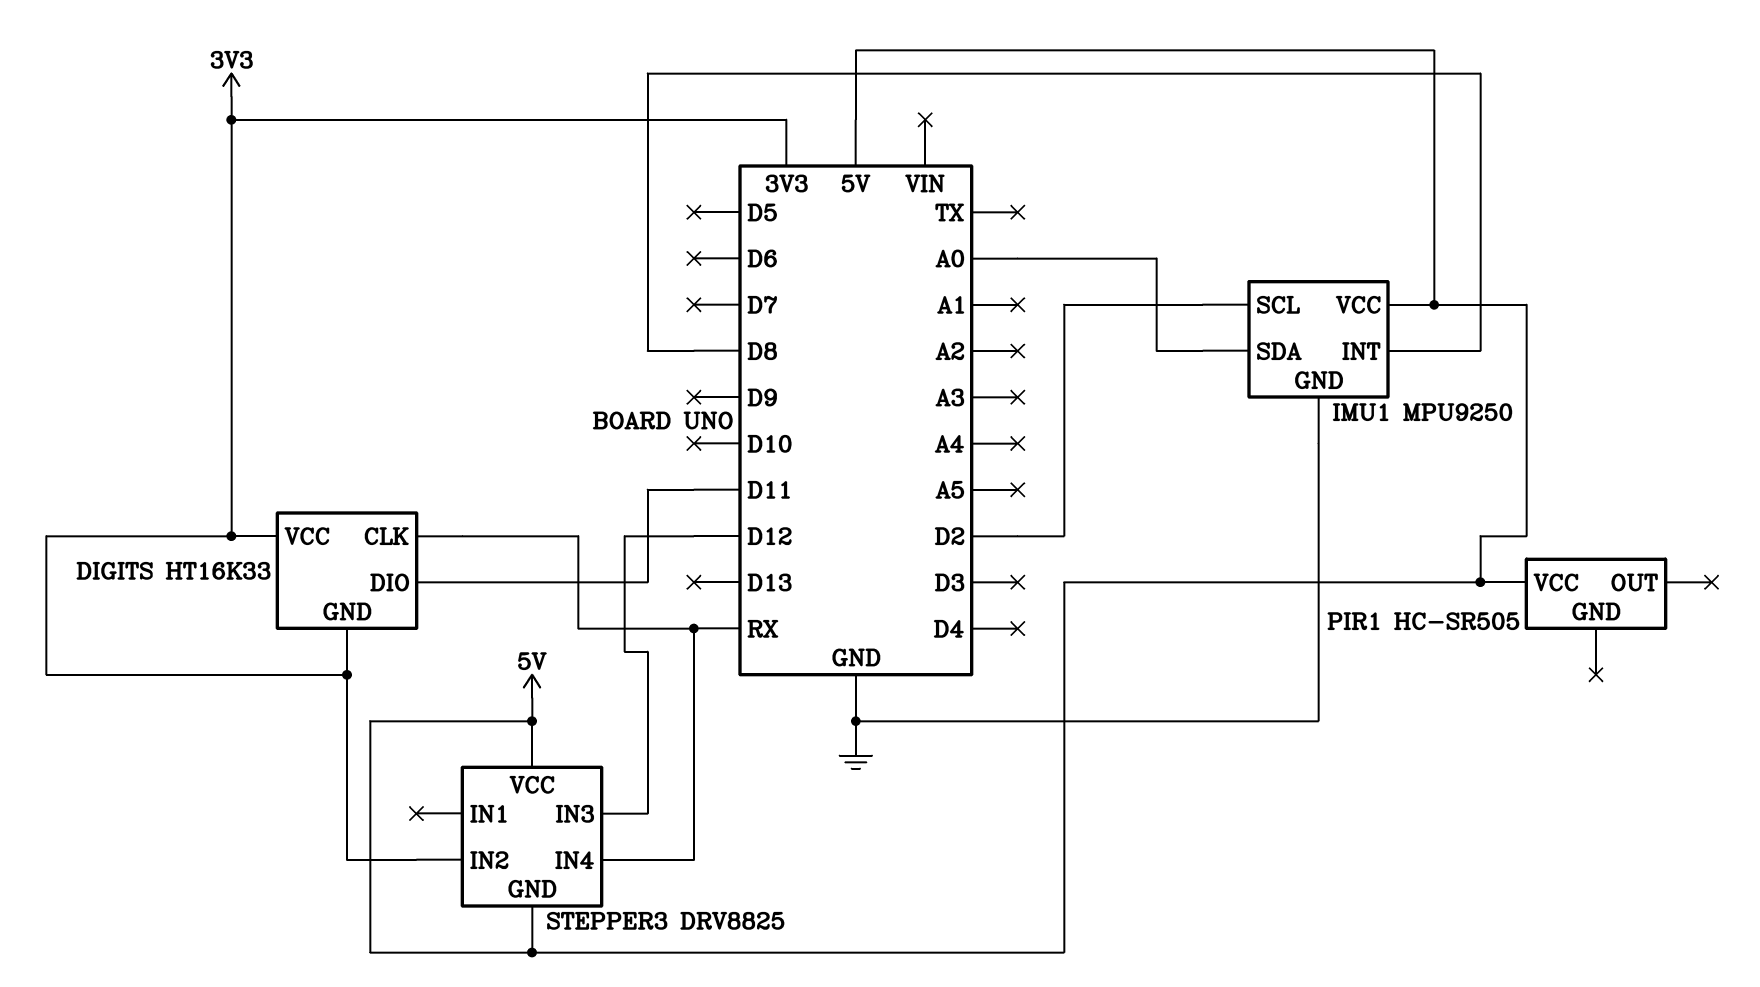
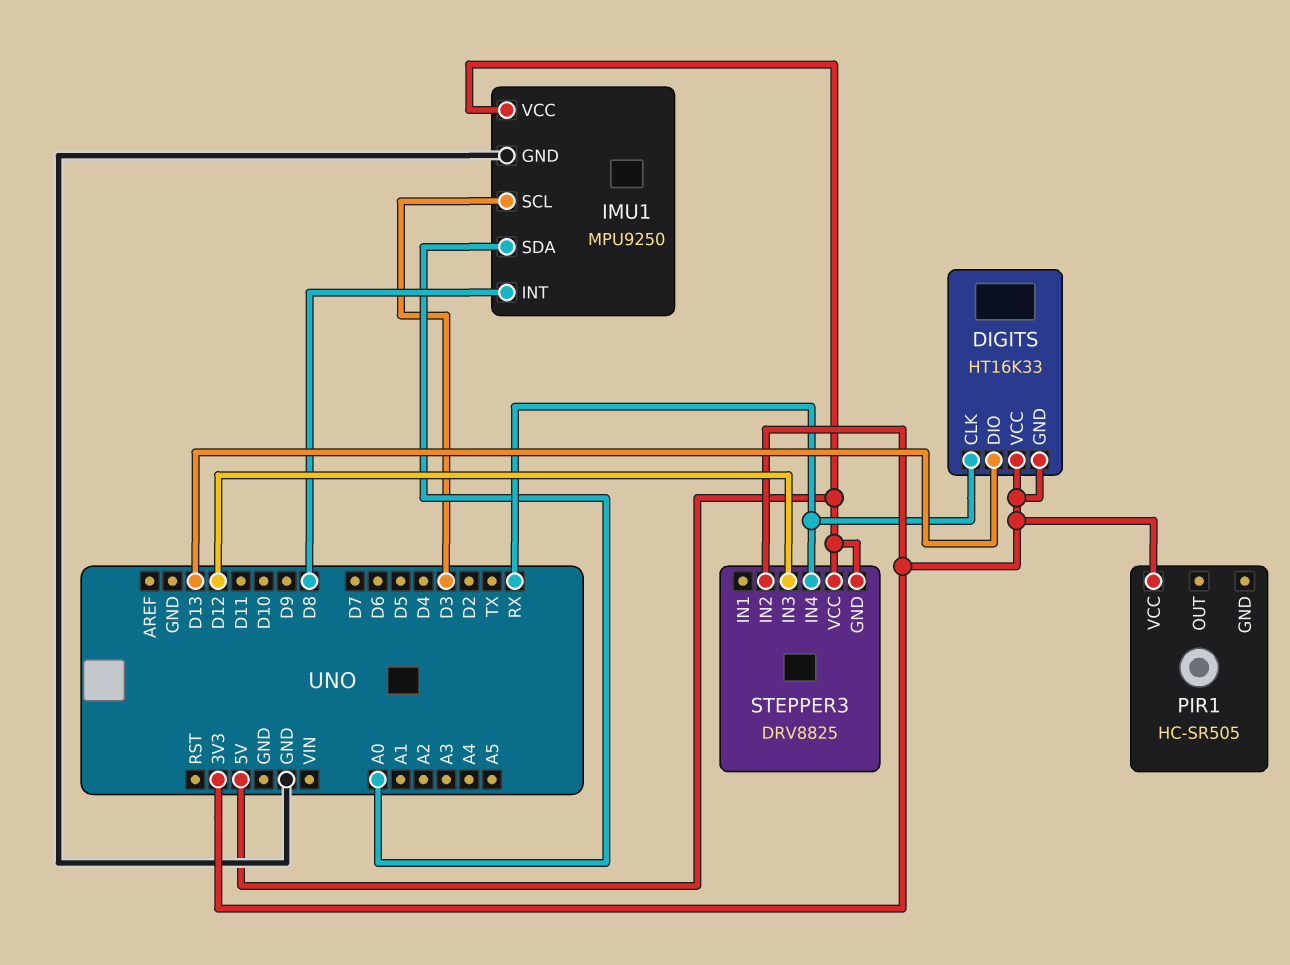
DIGITS pin DIO: D11 -> D13
IMU1 pin SCL: D2 -> D3
PIR1 pin VCC: 5V -> 3V3

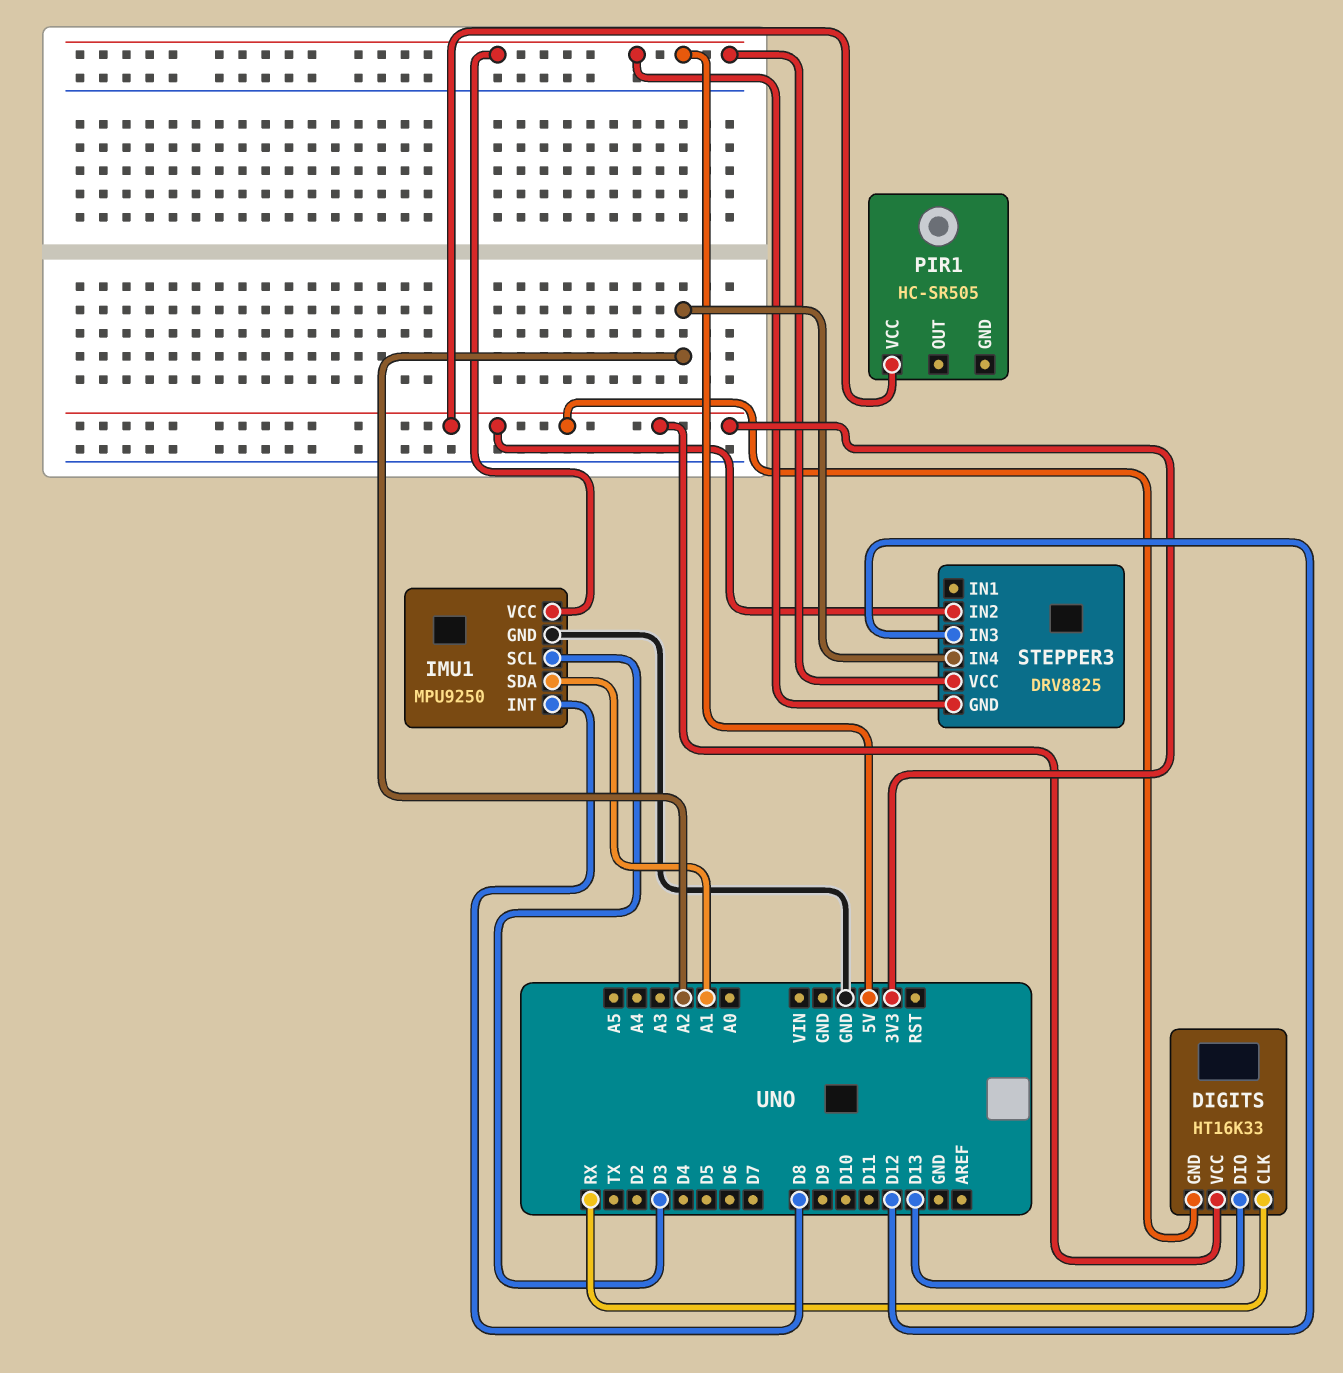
IMU1 pin SDA: A0 -> A1
STEPPER3 pin IN4: RX -> A2

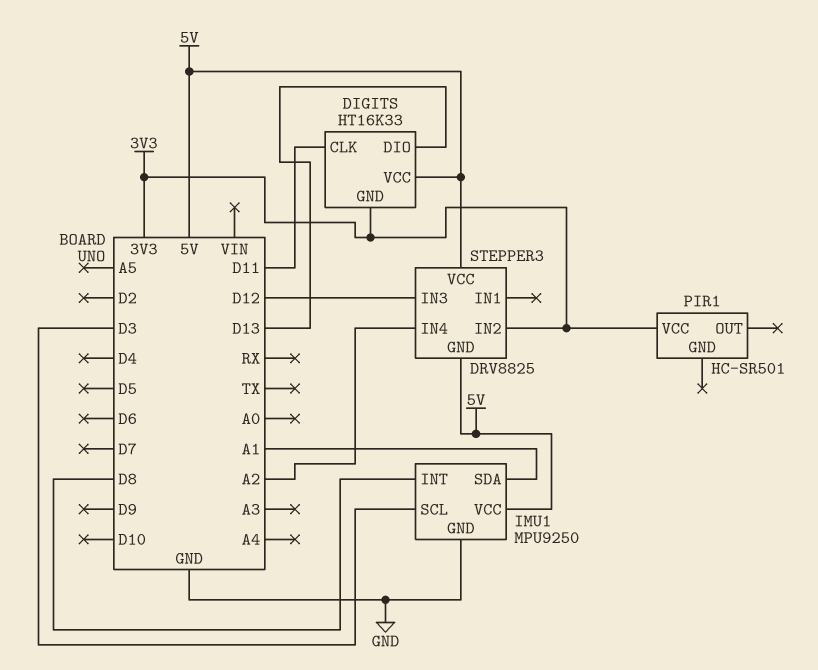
DIGITS pin CLK: RX -> D11
DIGITS pin VCC: 3V3 -> 5V
PIR1: HC-SR505 -> HC-SR501

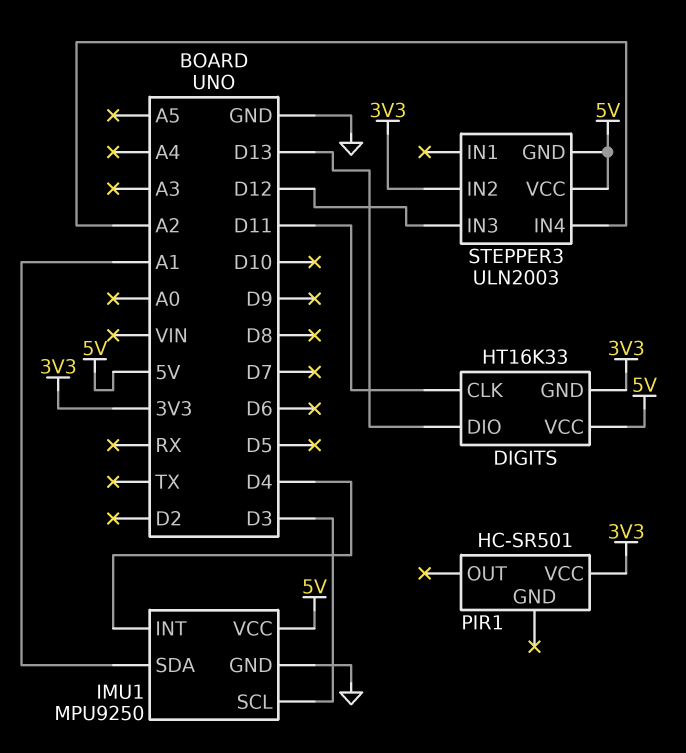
IMU1 pin INT: D8 -> D4
STEPPER3: DRV8825 -> ULN2003

